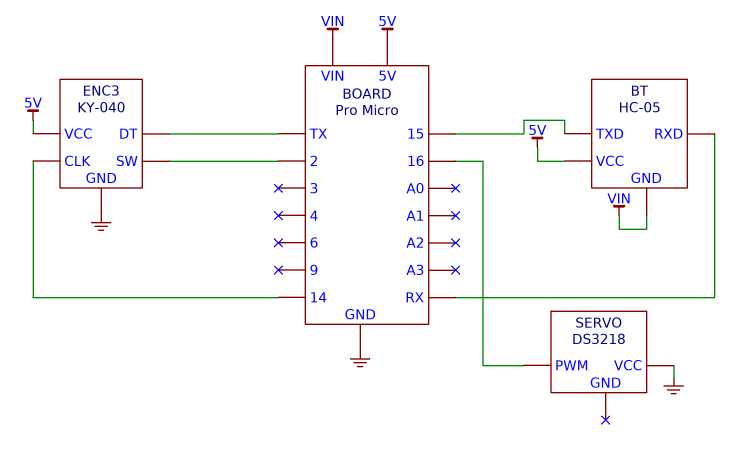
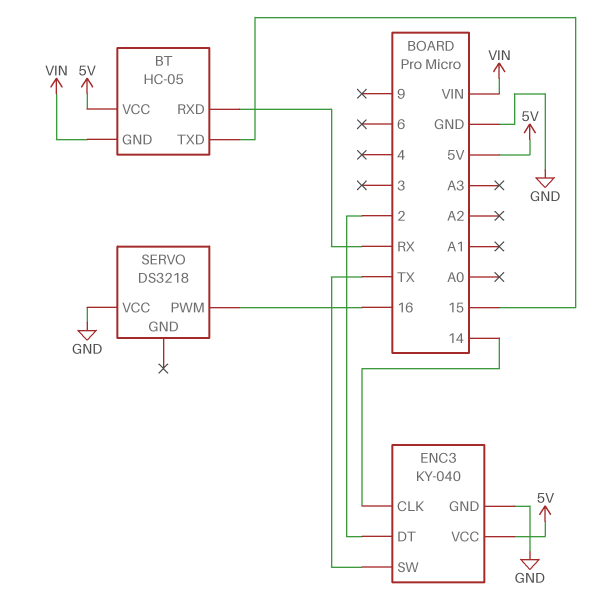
ENC3 pin DT: TX -> 2
ENC3 pin SW: 2 -> TX

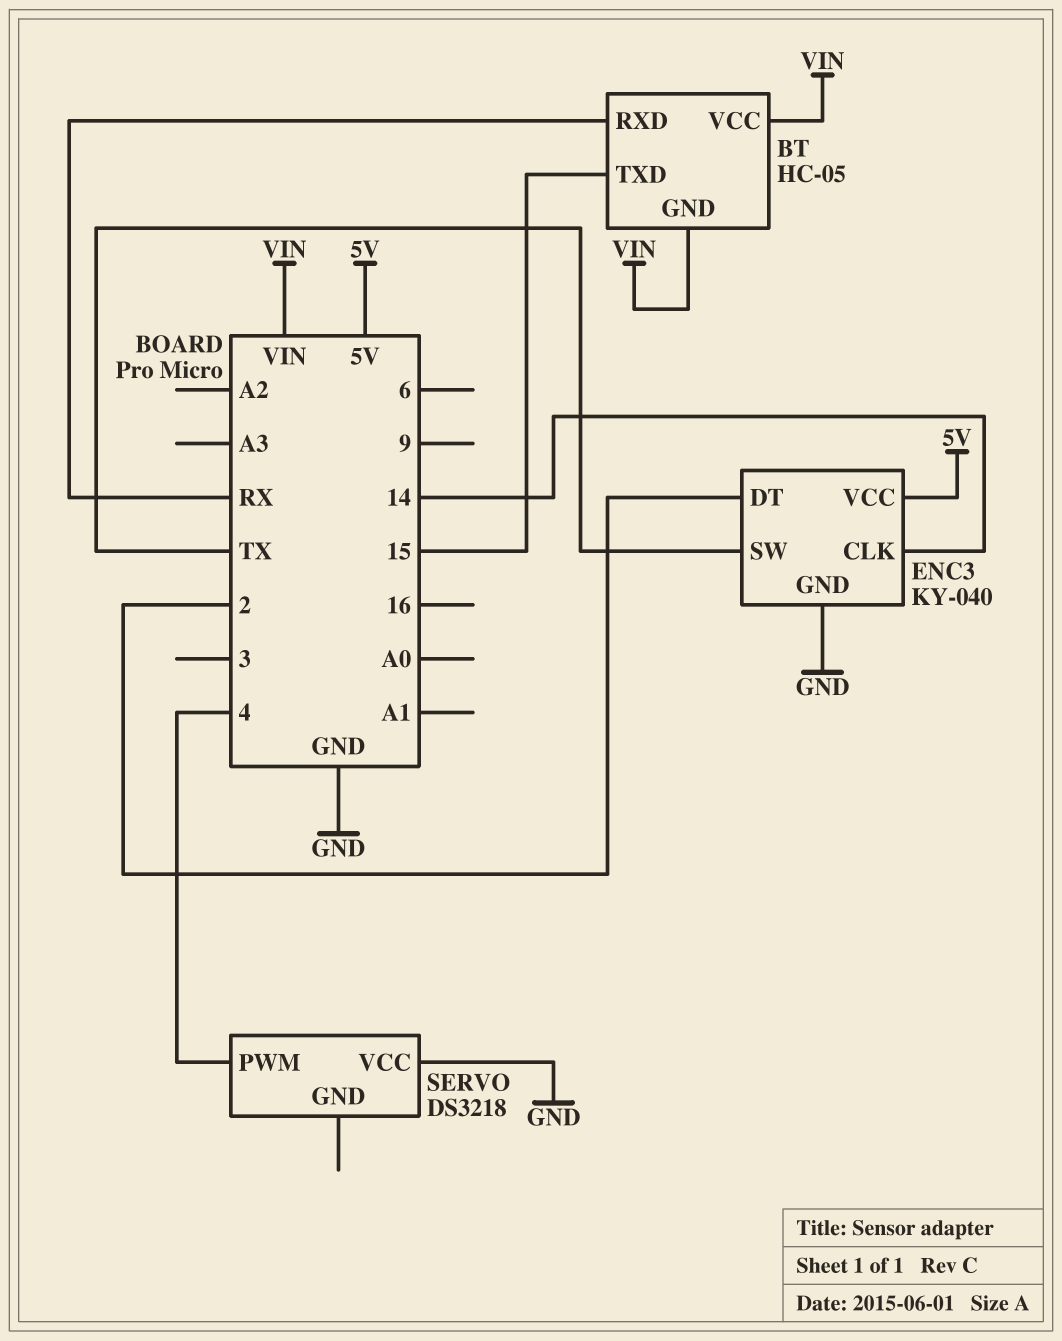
BT pin VCC: 5V -> VIN
SERVO pin PWM: 16 -> 4

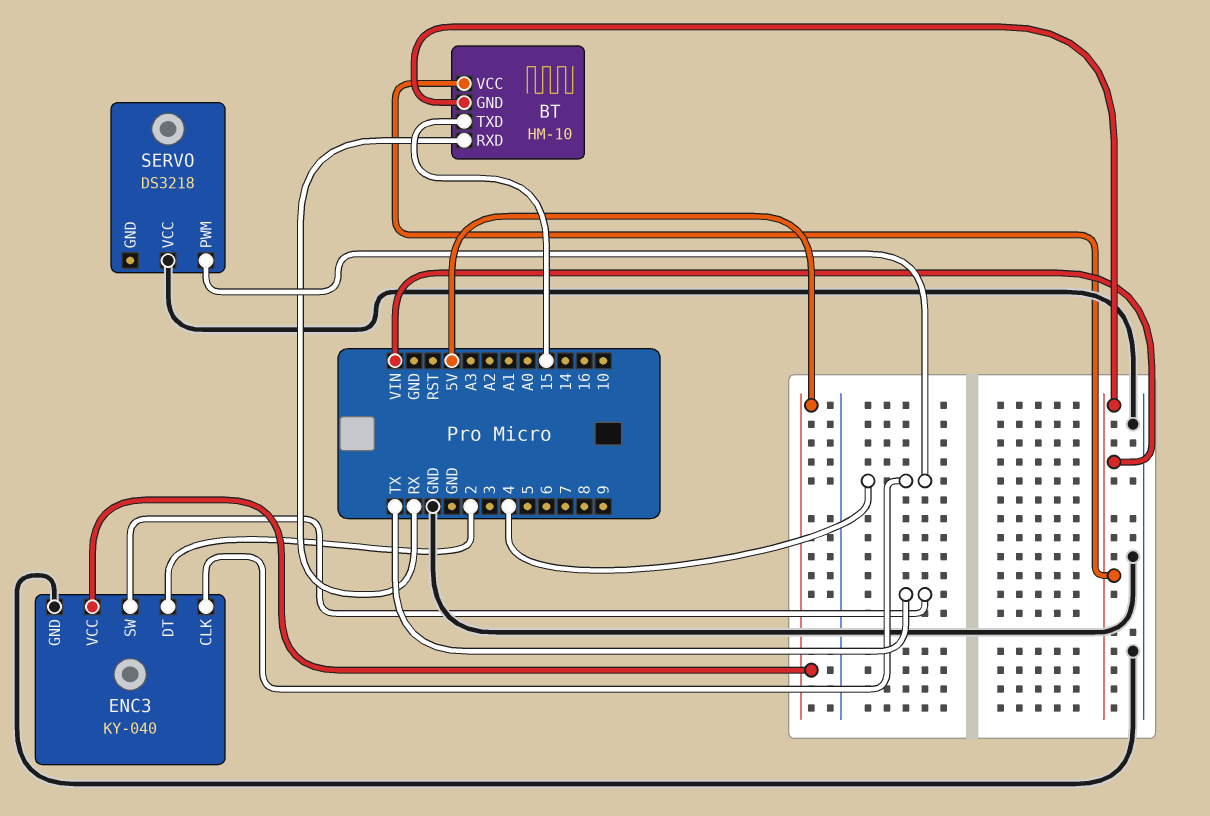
BT: HC-05 -> HM-10
ENC3 pin CLK: 14 -> 4

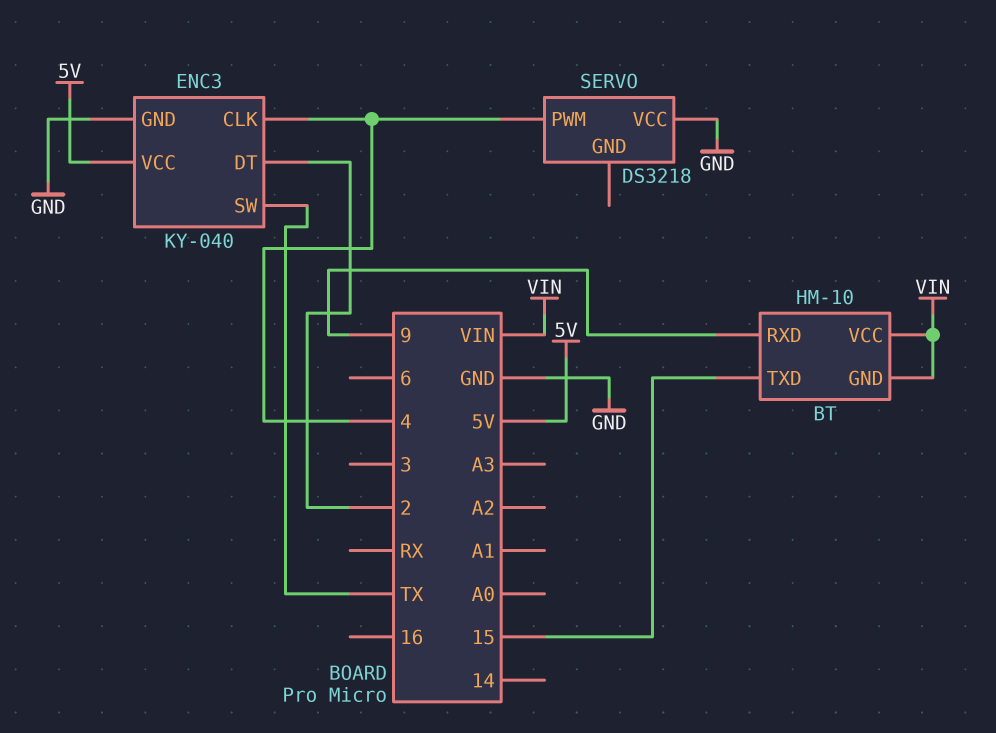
BT pin RXD: RX -> 9

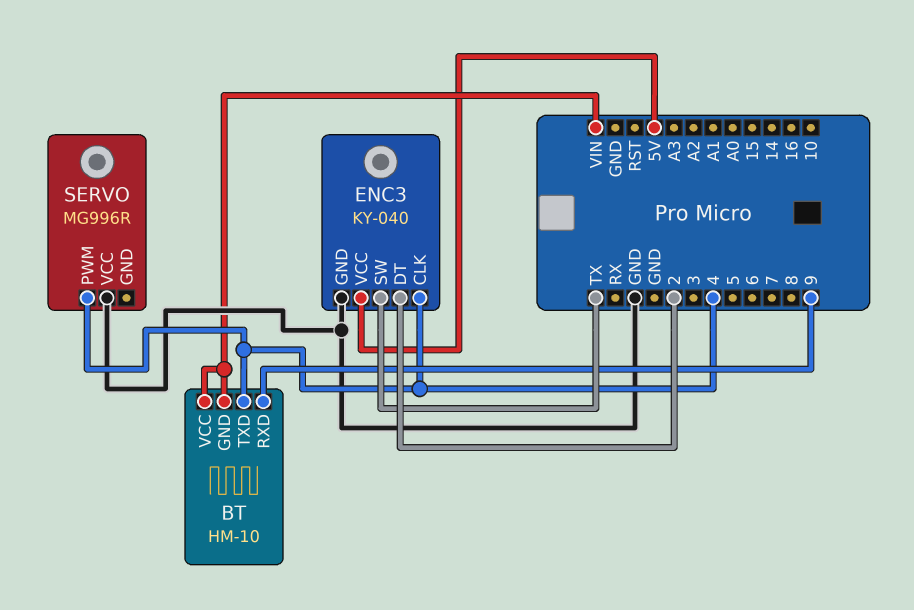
BT pin TXD: 15 -> 4
SERVO: DS3218 -> MG996R

